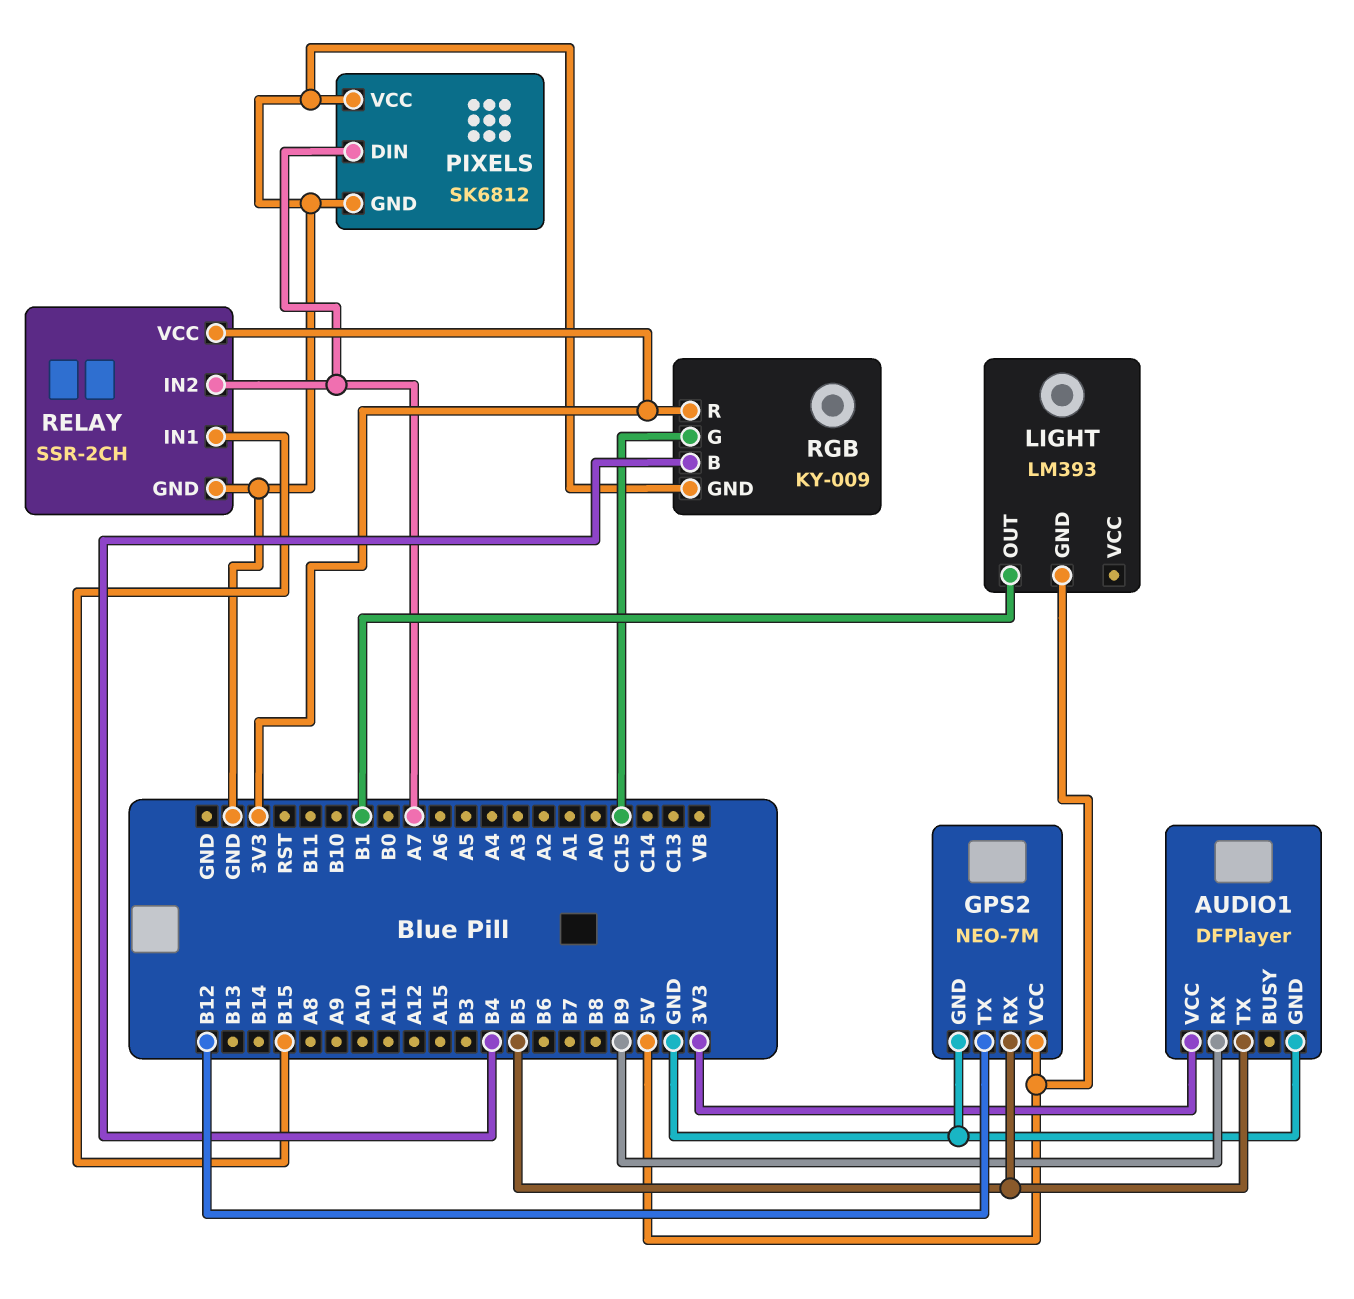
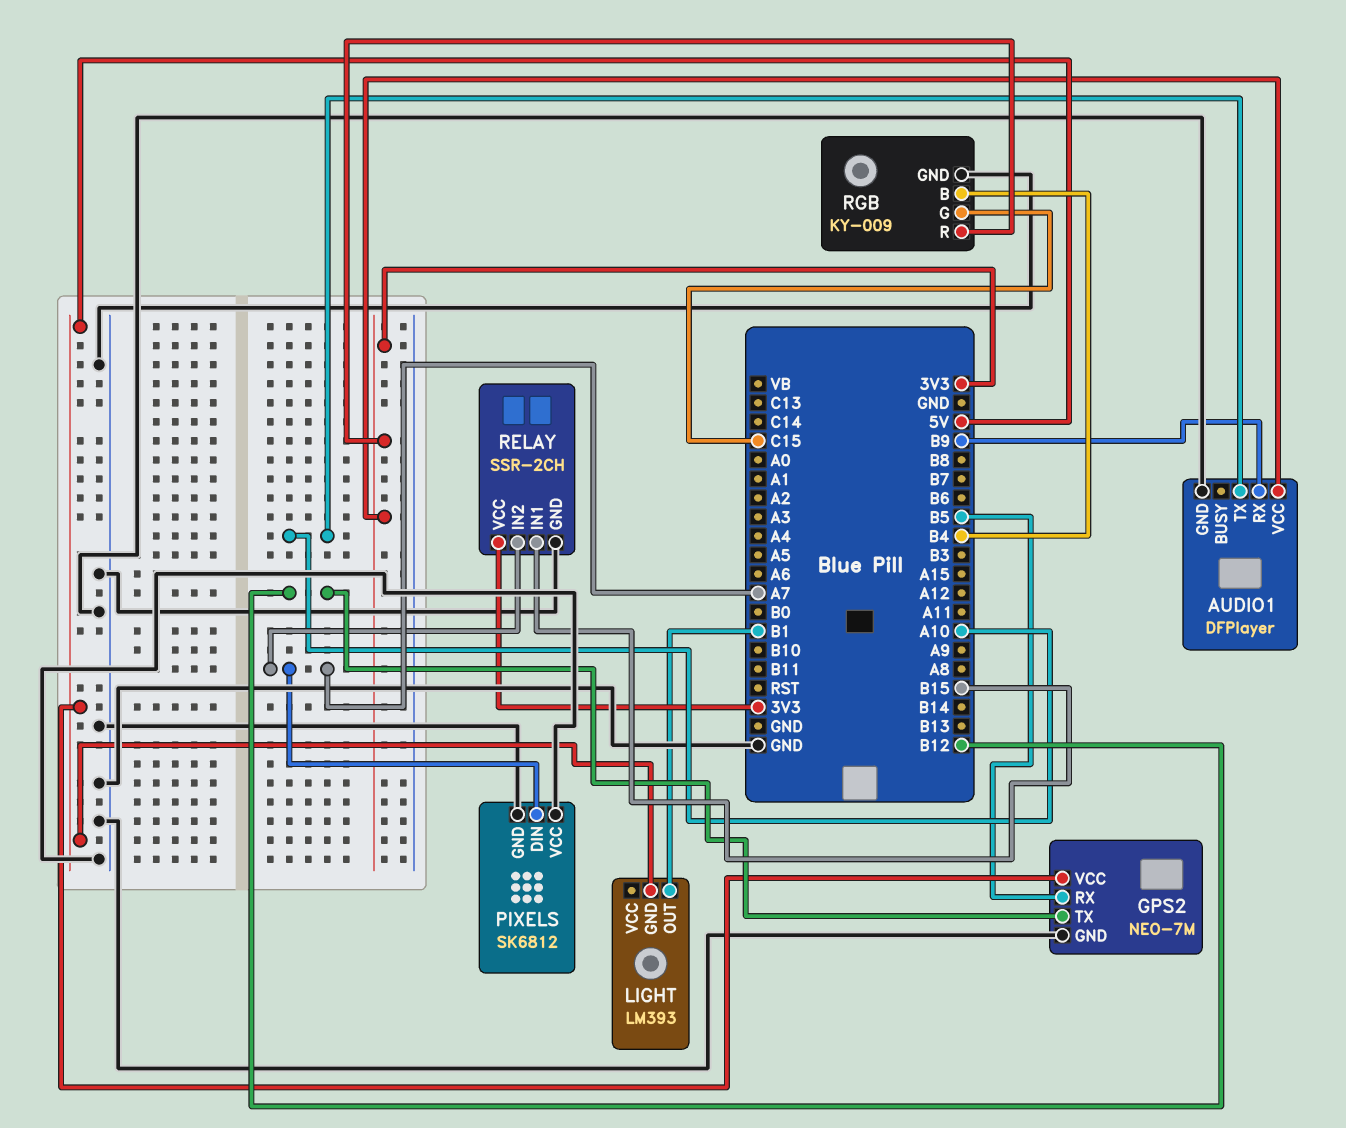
AUDIO1 pin TX: B5 -> A10

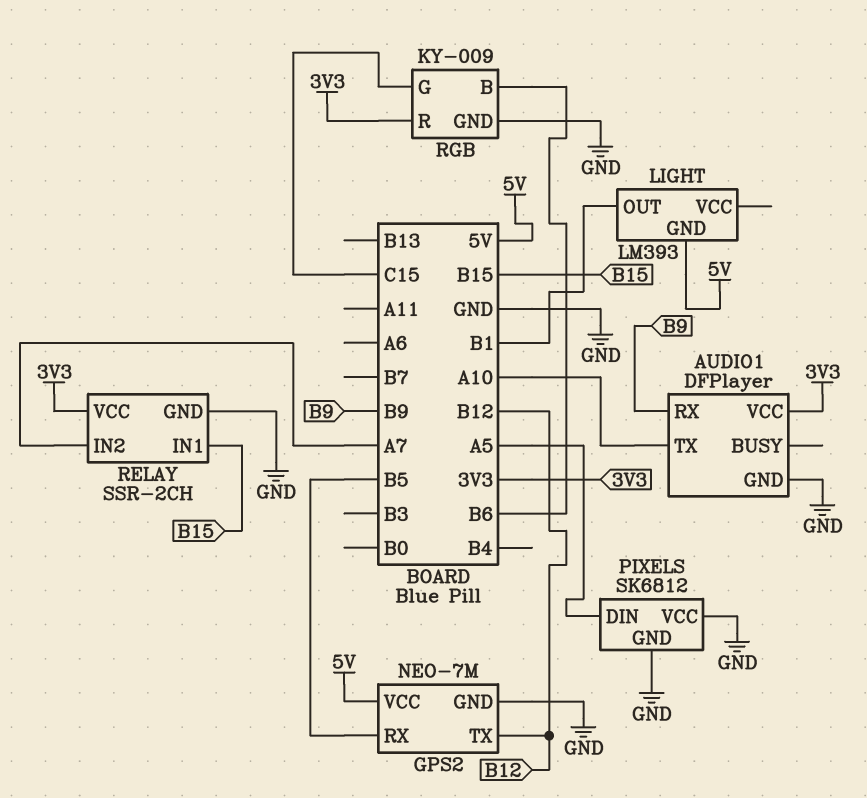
PIXELS pin DIN: A7 -> A5
RGB pin B: B4 -> B6

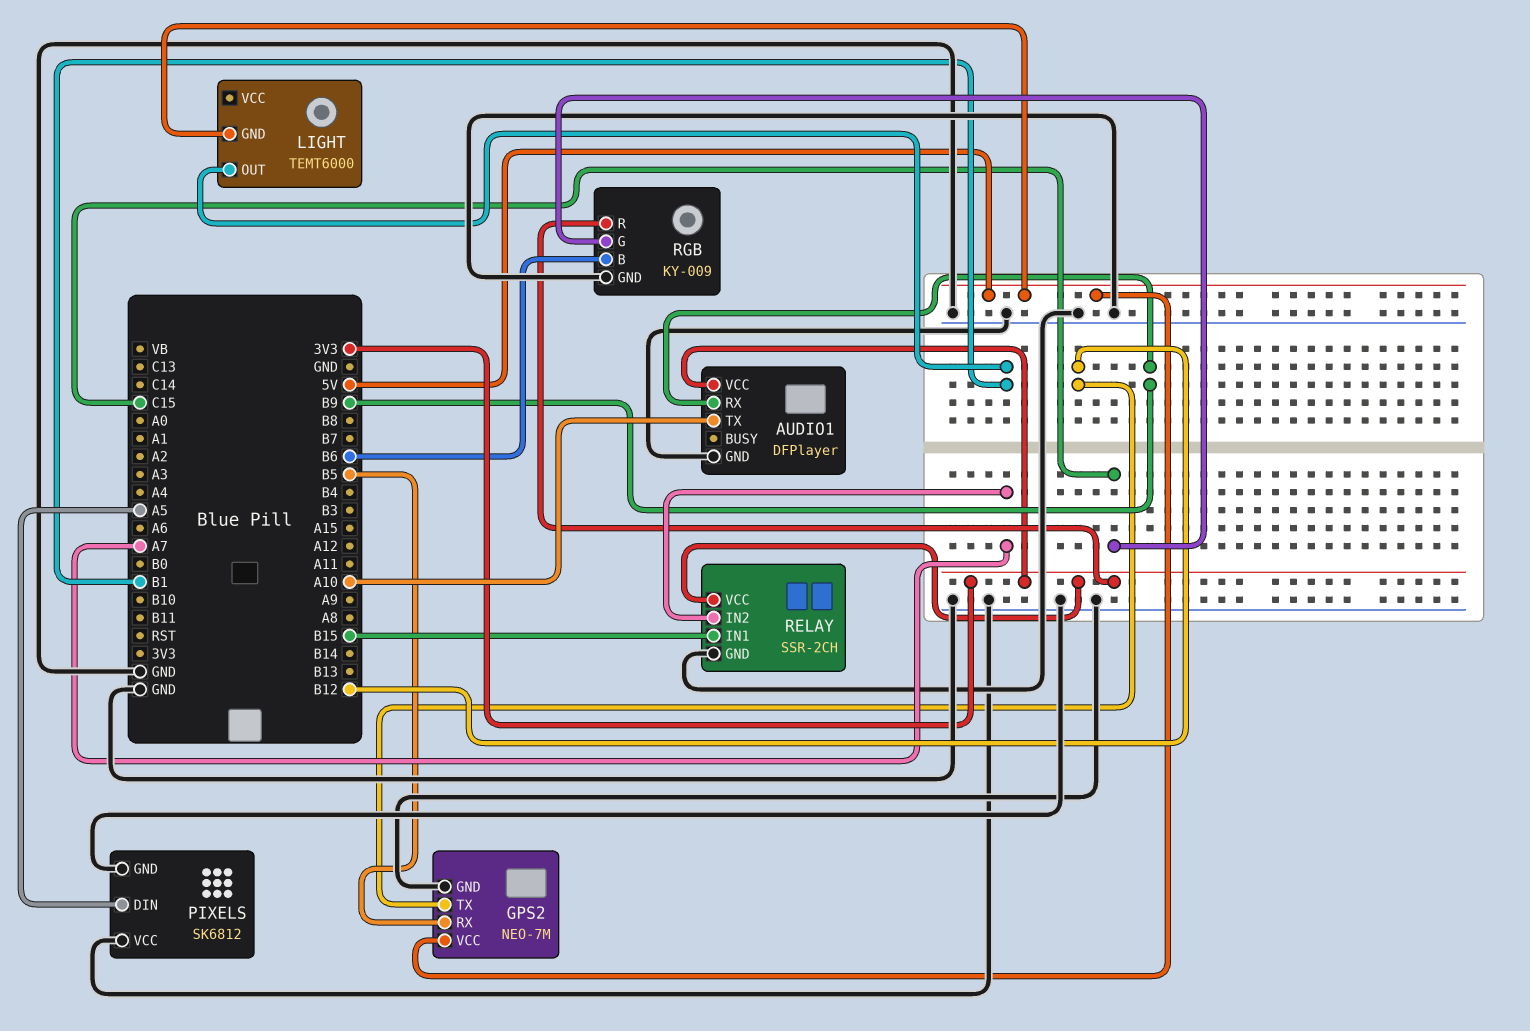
LIGHT: LM393 -> TEMT6000

